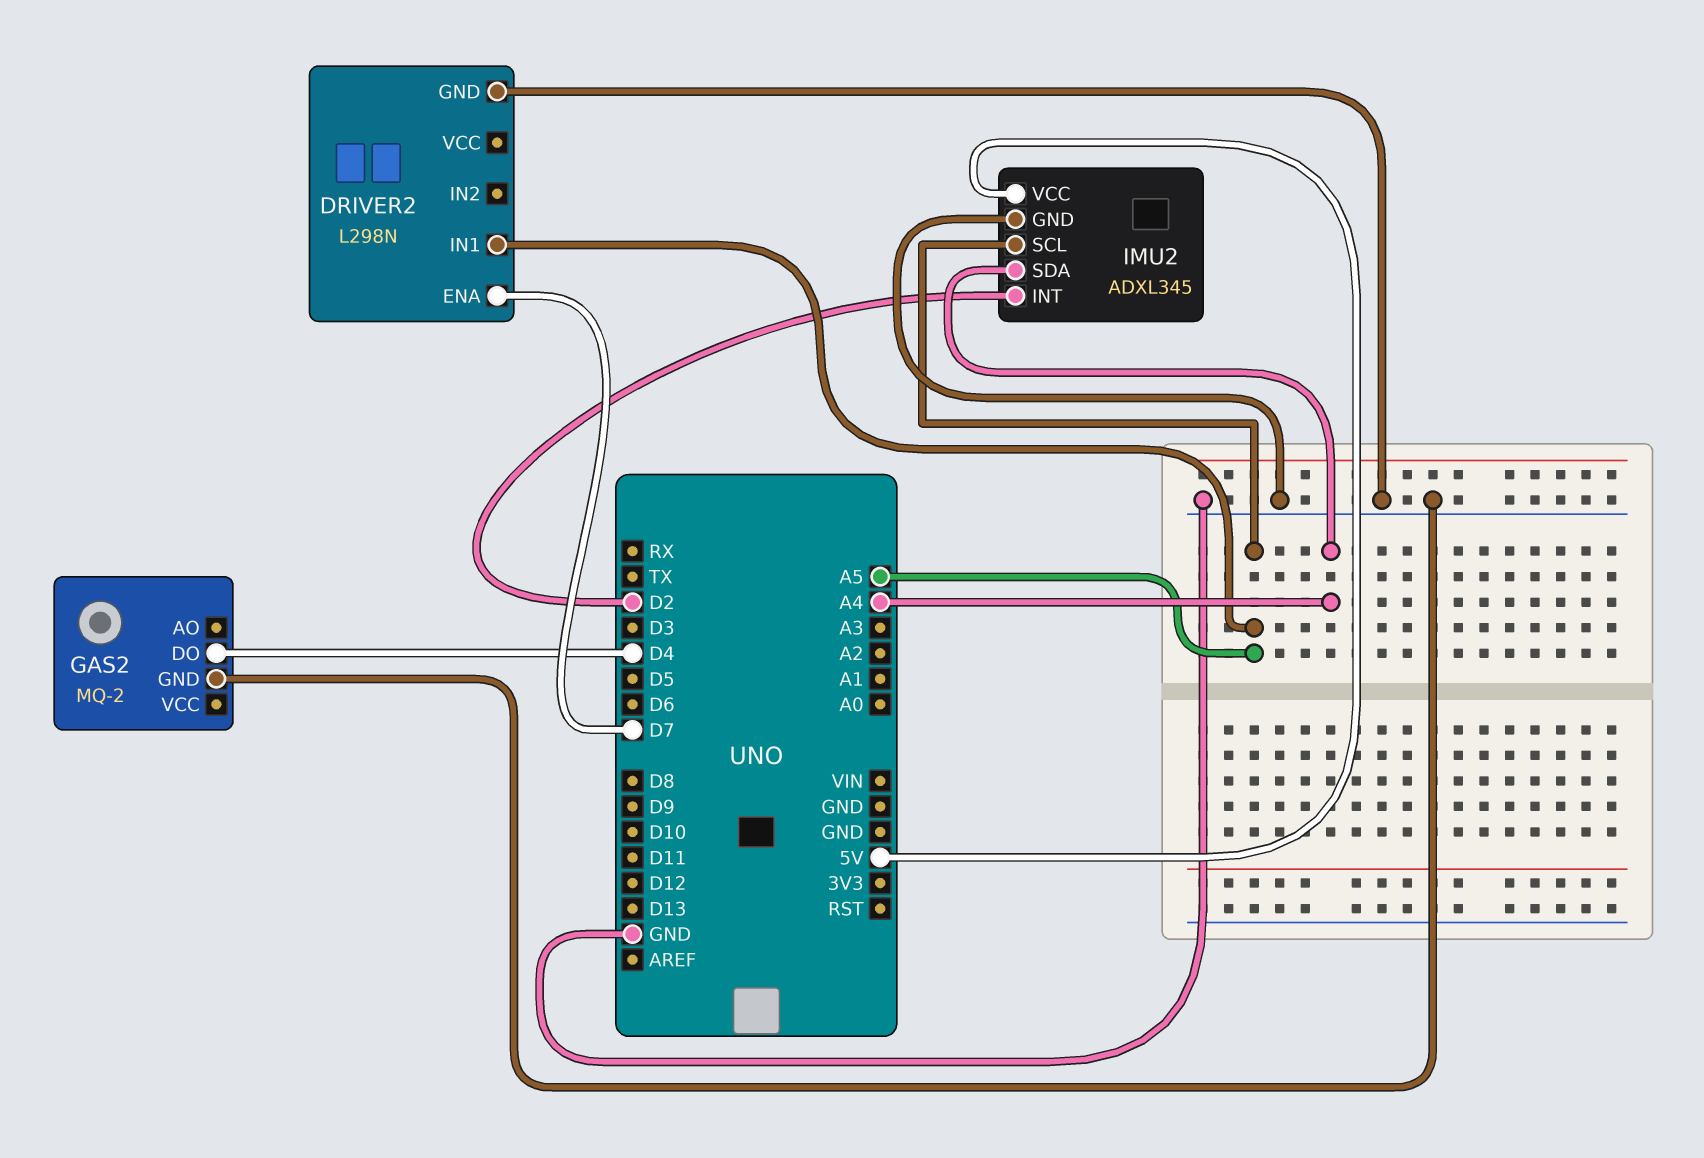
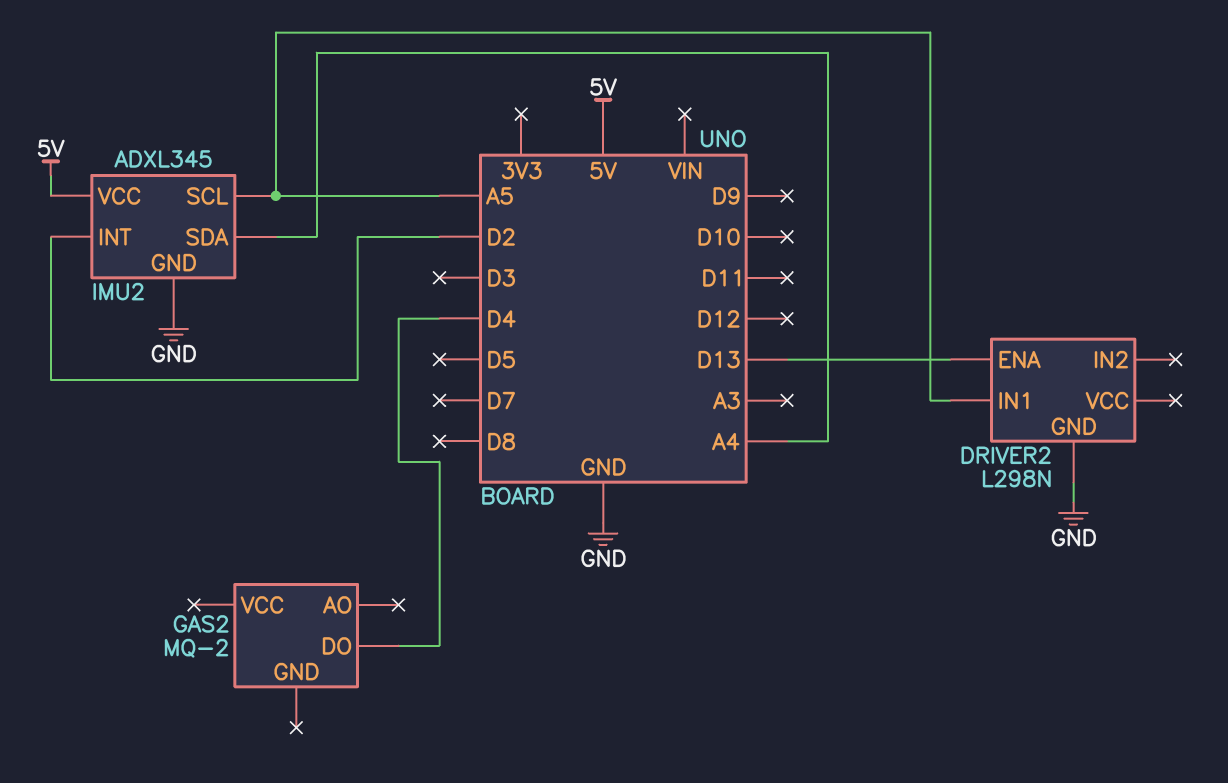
DRIVER2 pin ENA: D7 -> D13
GAS2 pin GND: GND -> none

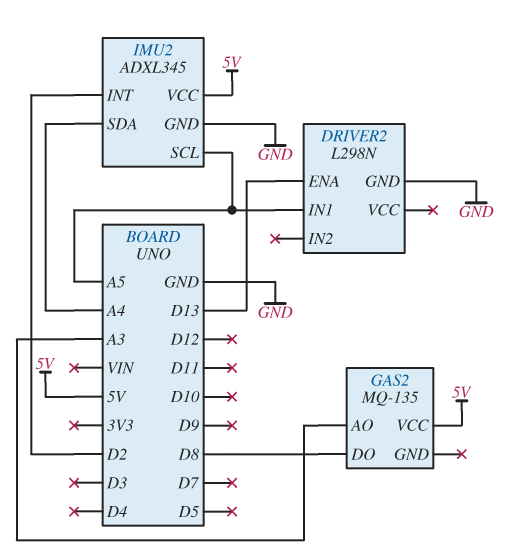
GAS2: MQ-2 -> MQ-135
GAS2 pin AO: none -> A3
GAS2 pin DO: D4 -> D8
GAS2 pin VCC: none -> 5V

